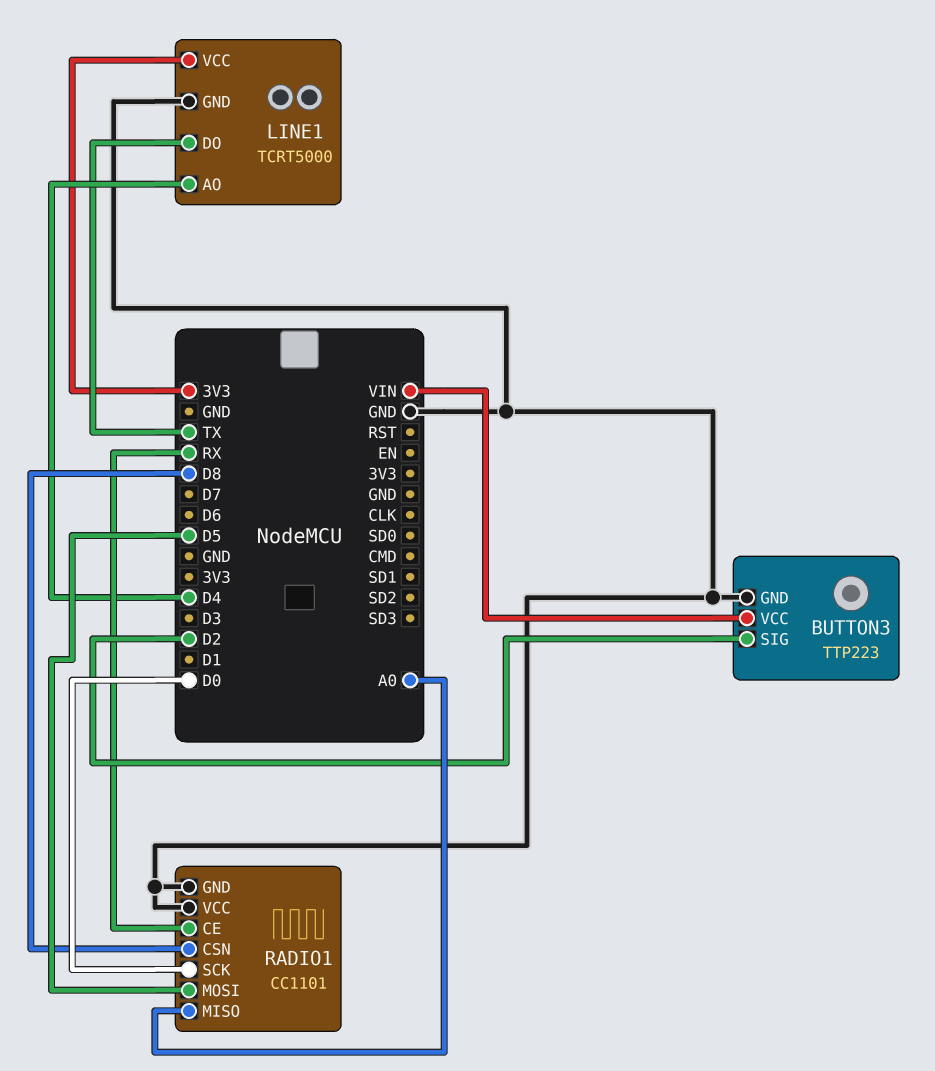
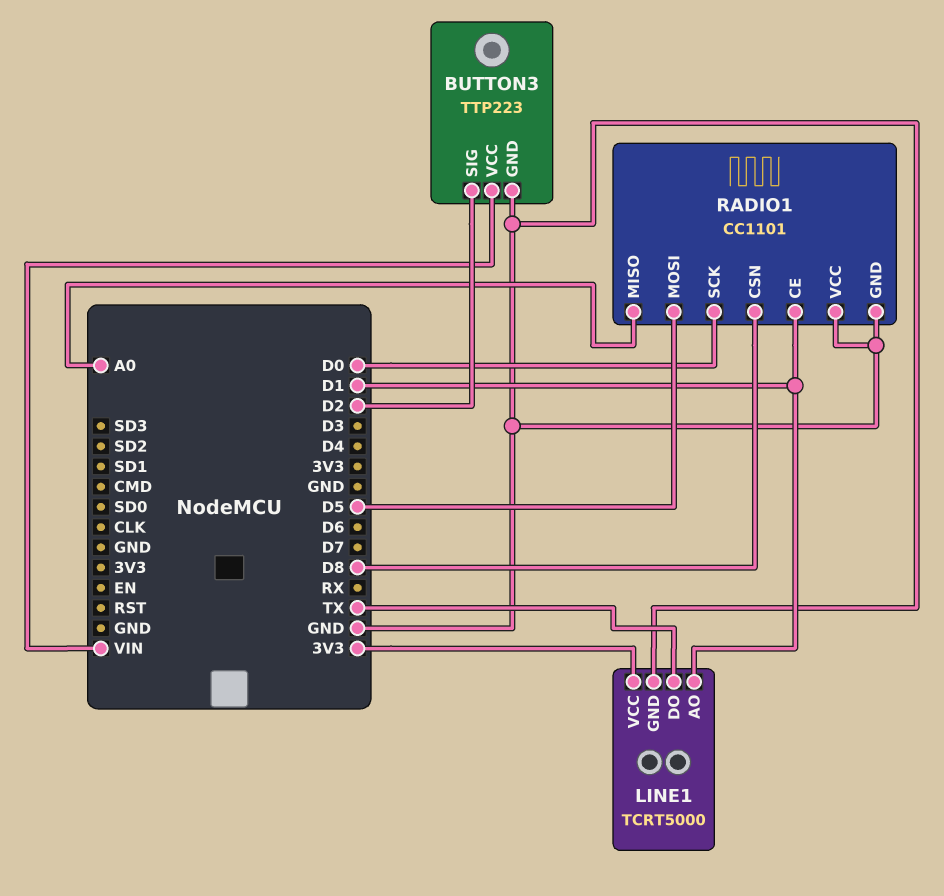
LINE1 pin AO: D4 -> D1
RADIO1 pin CE: RX -> D1

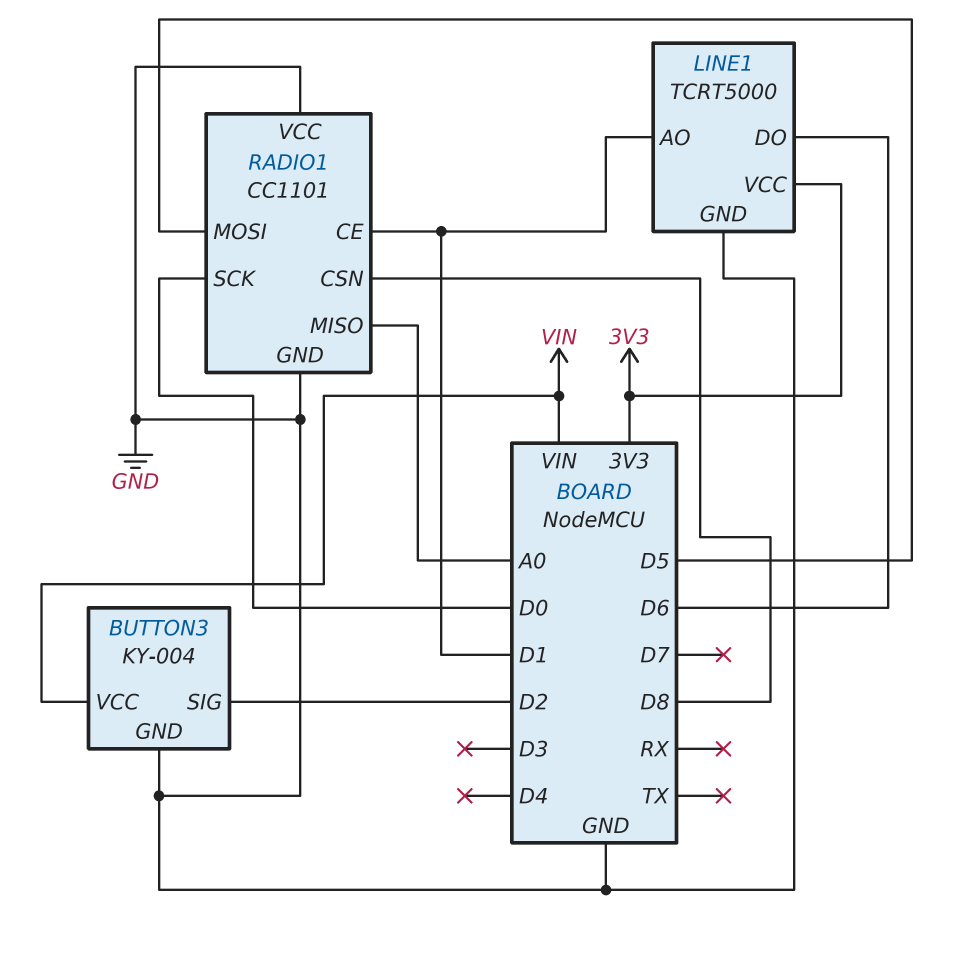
BUTTON3: TTP223 -> KY-004
LINE1 pin DO: TX -> D6

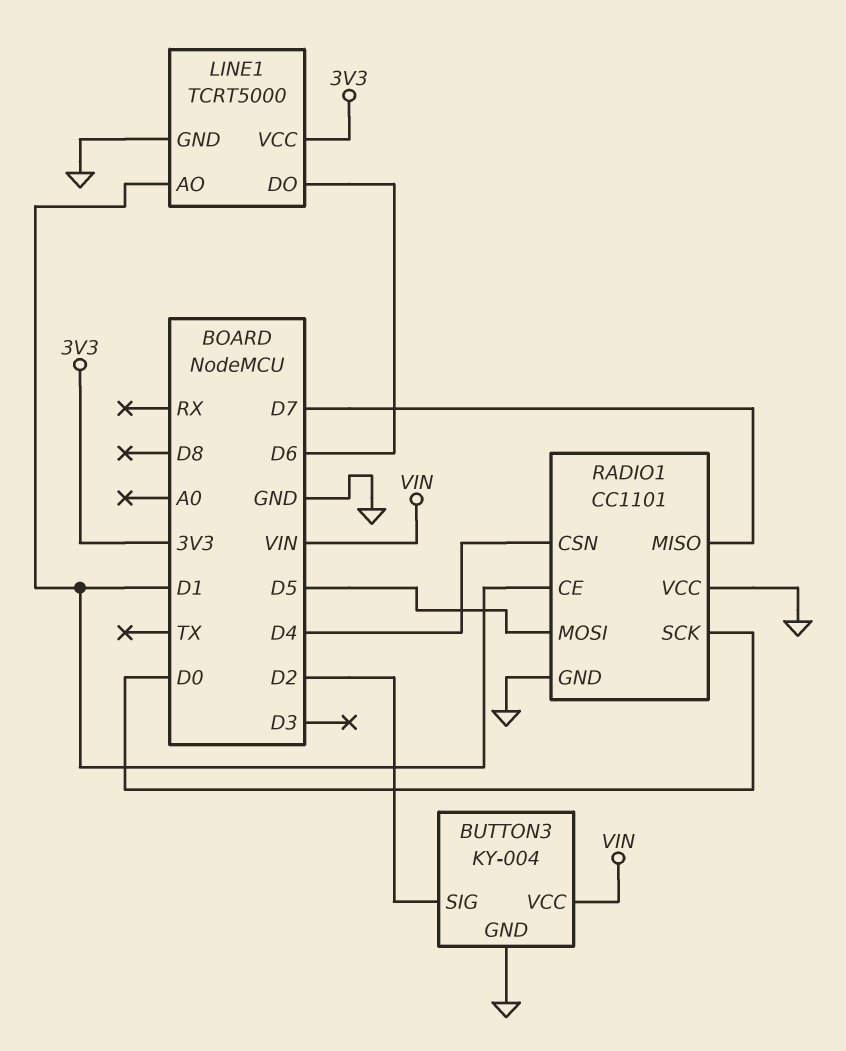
RADIO1 pin CSN: D8 -> D4
RADIO1 pin MISO: A0 -> D7

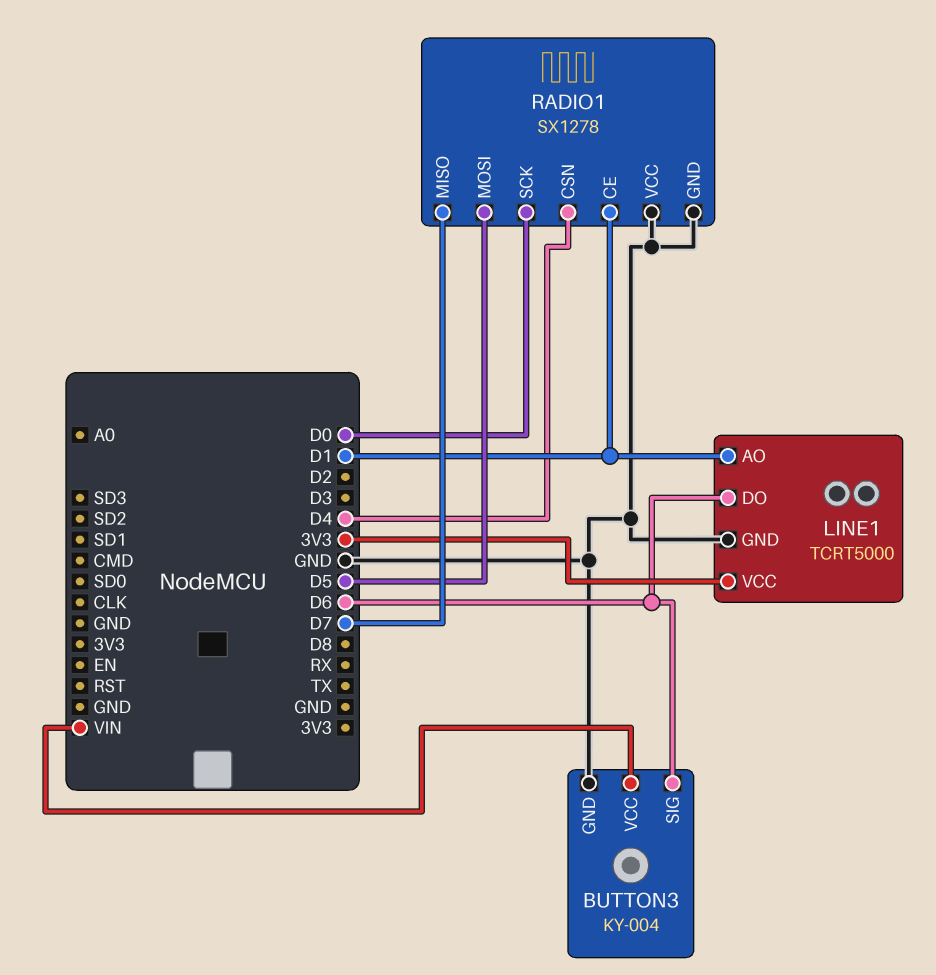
BUTTON3 pin SIG: D2 -> D6
RADIO1: CC1101 -> SX1278

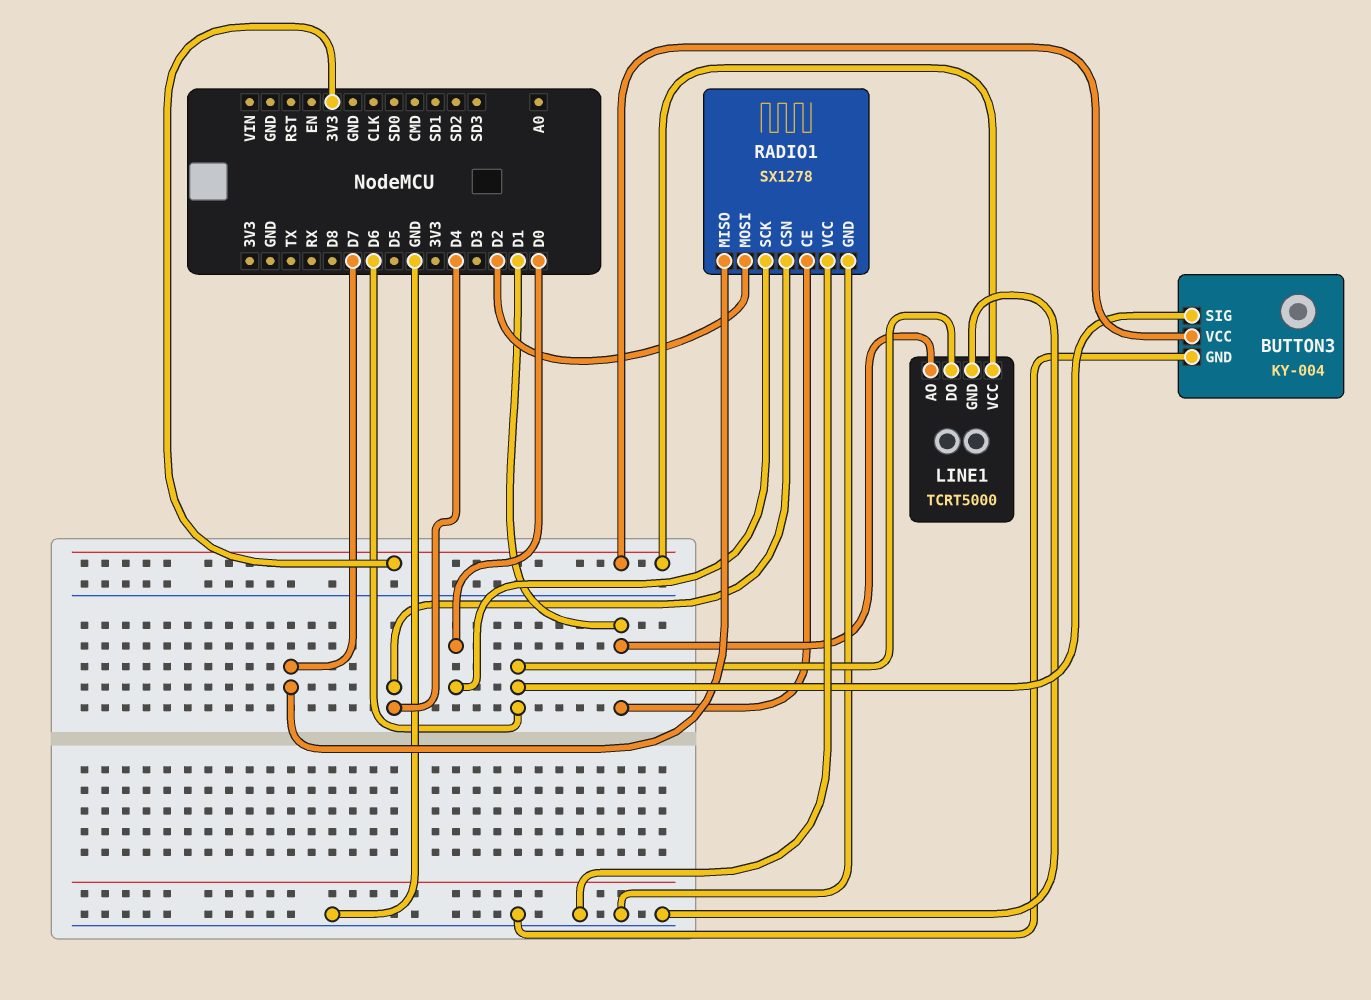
BUTTON3 pin VCC: VIN -> 3V3
RADIO1 pin MOSI: D5 -> D2

